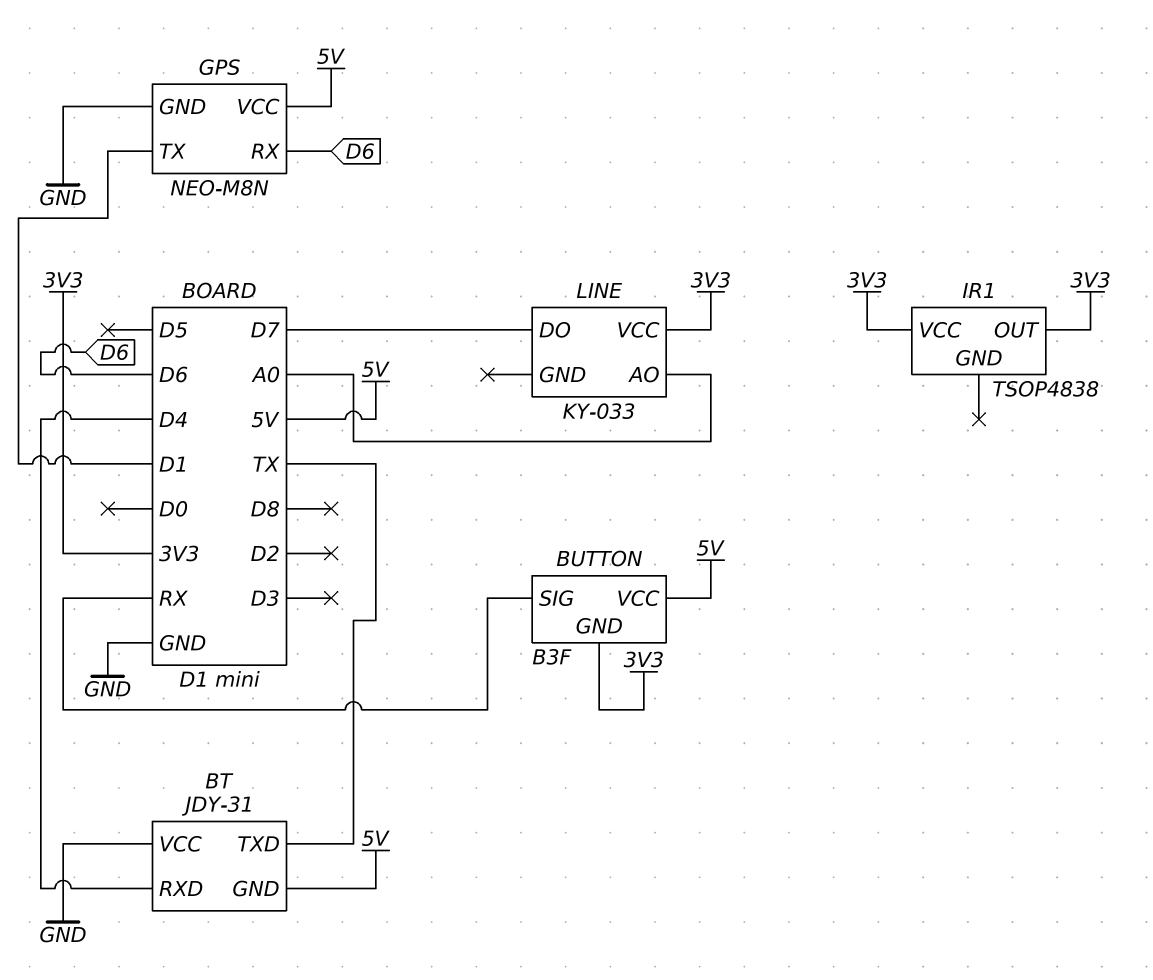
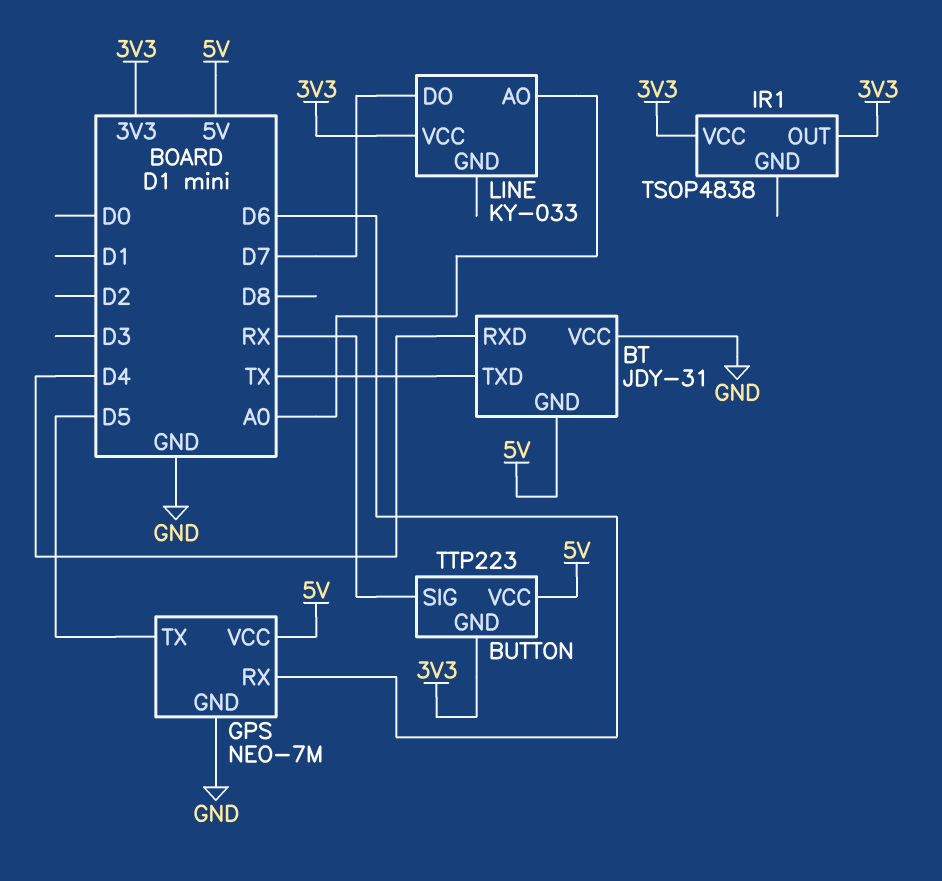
BUTTON: B3F -> TTP223
GPS: NEO-M8N -> NEO-7M
GPS pin TX: D1 -> D5

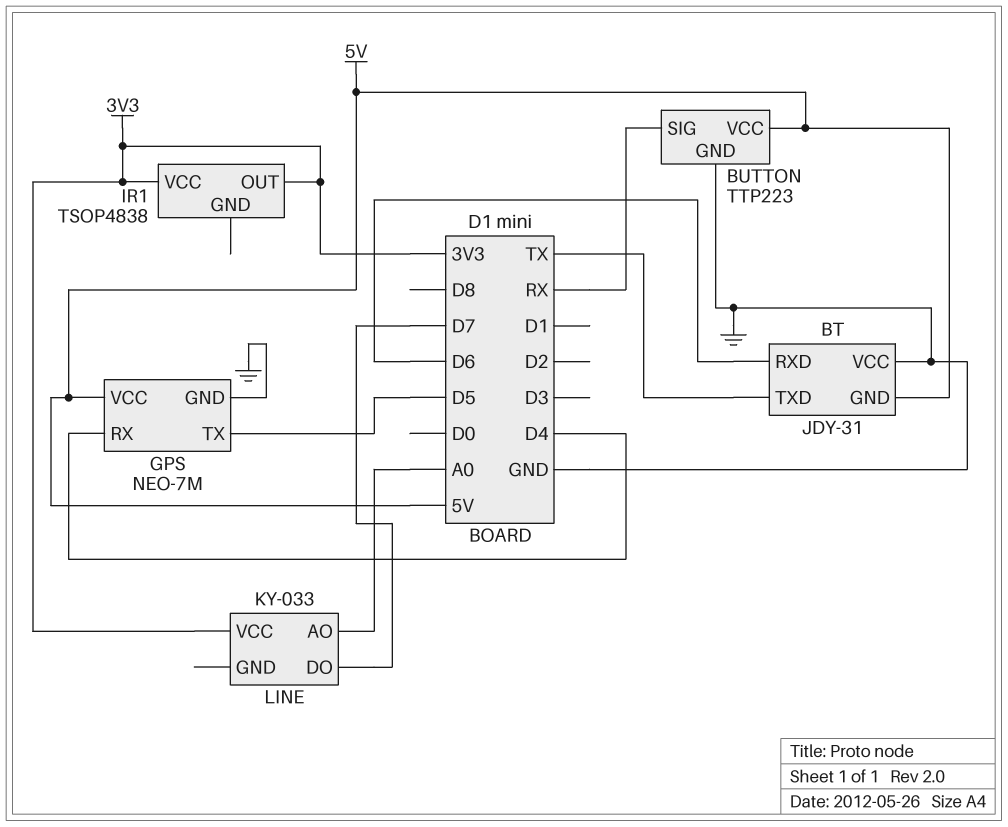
BT pin RXD: D4 -> D6
BUTTON pin GND: 3V3 -> GND
GPS pin RX: D6 -> D4

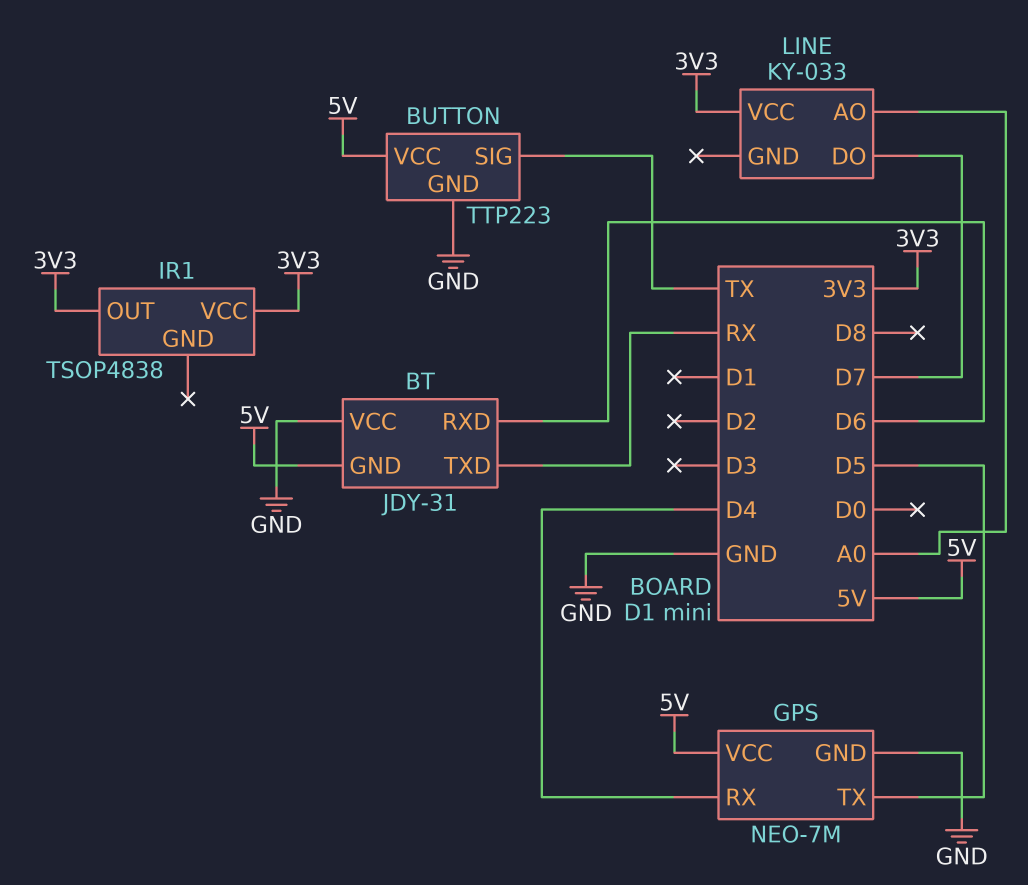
BT pin TXD: TX -> RX
BUTTON pin SIG: RX -> TX

